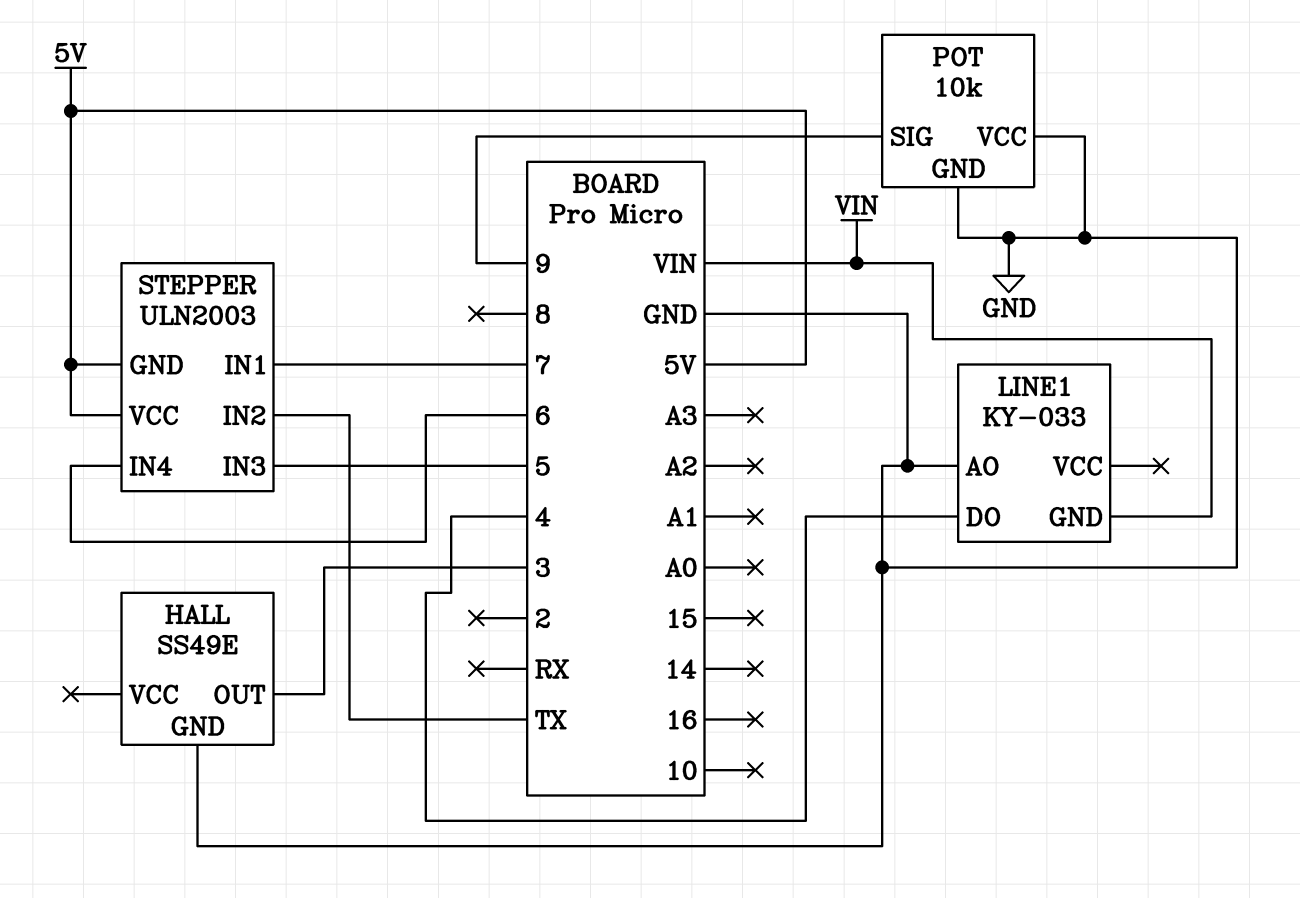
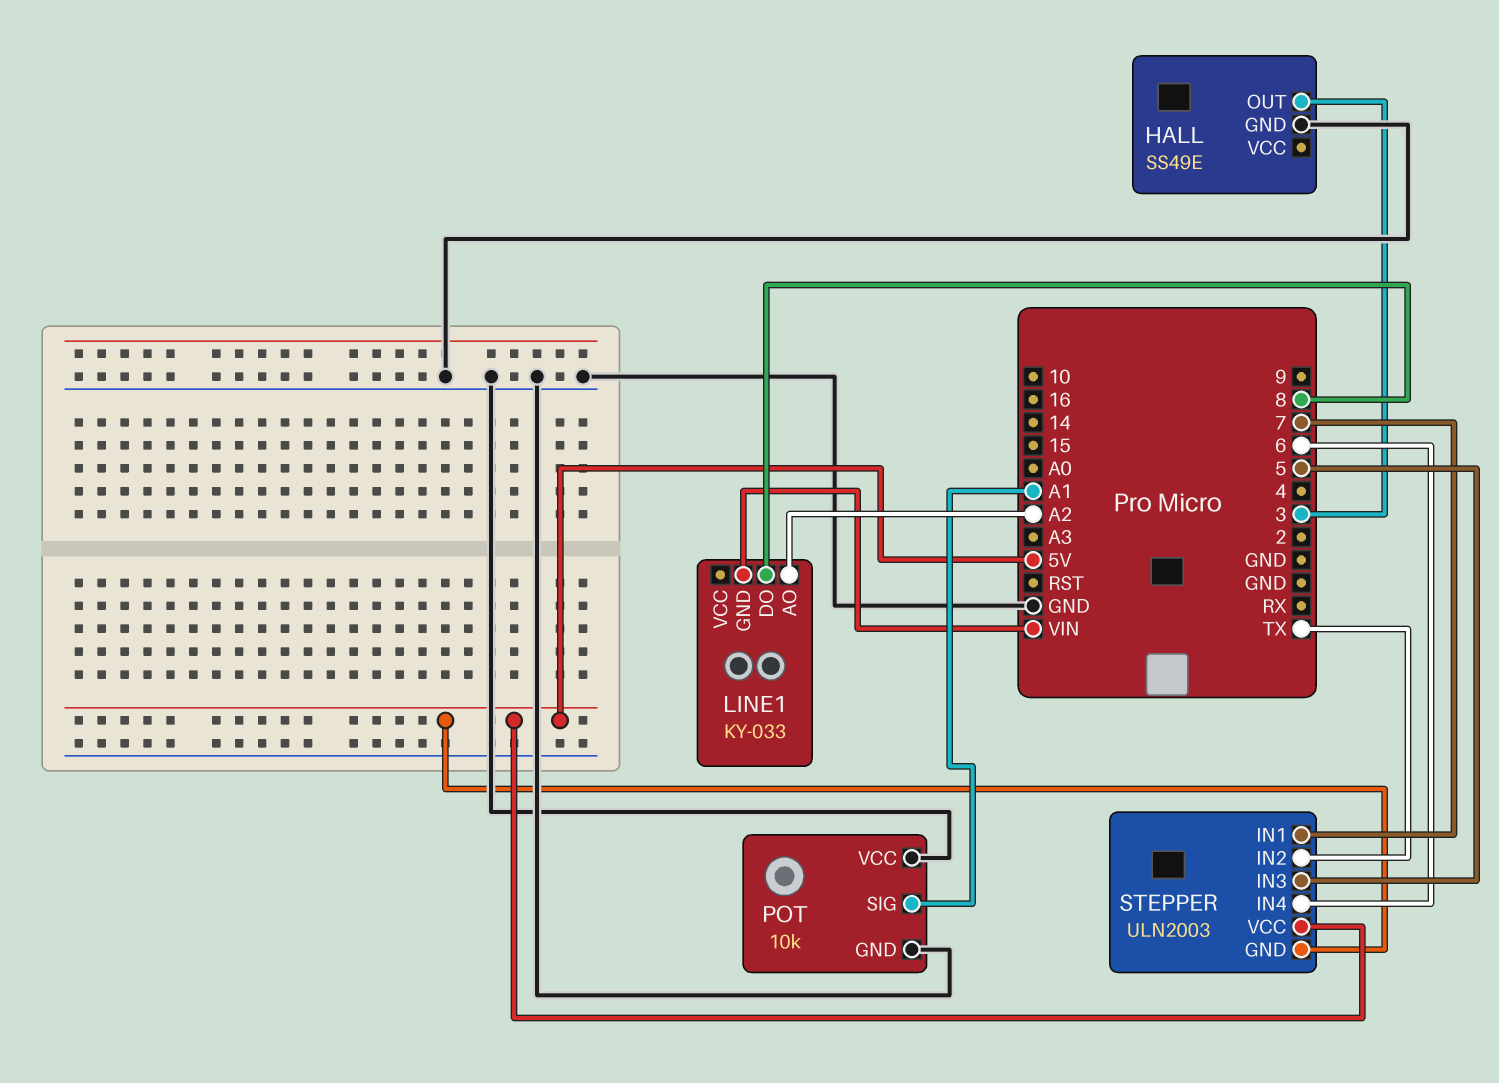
LINE1 pin AO: GND -> A2
LINE1 pin DO: 4 -> 8
POT pin SIG: 9 -> A1

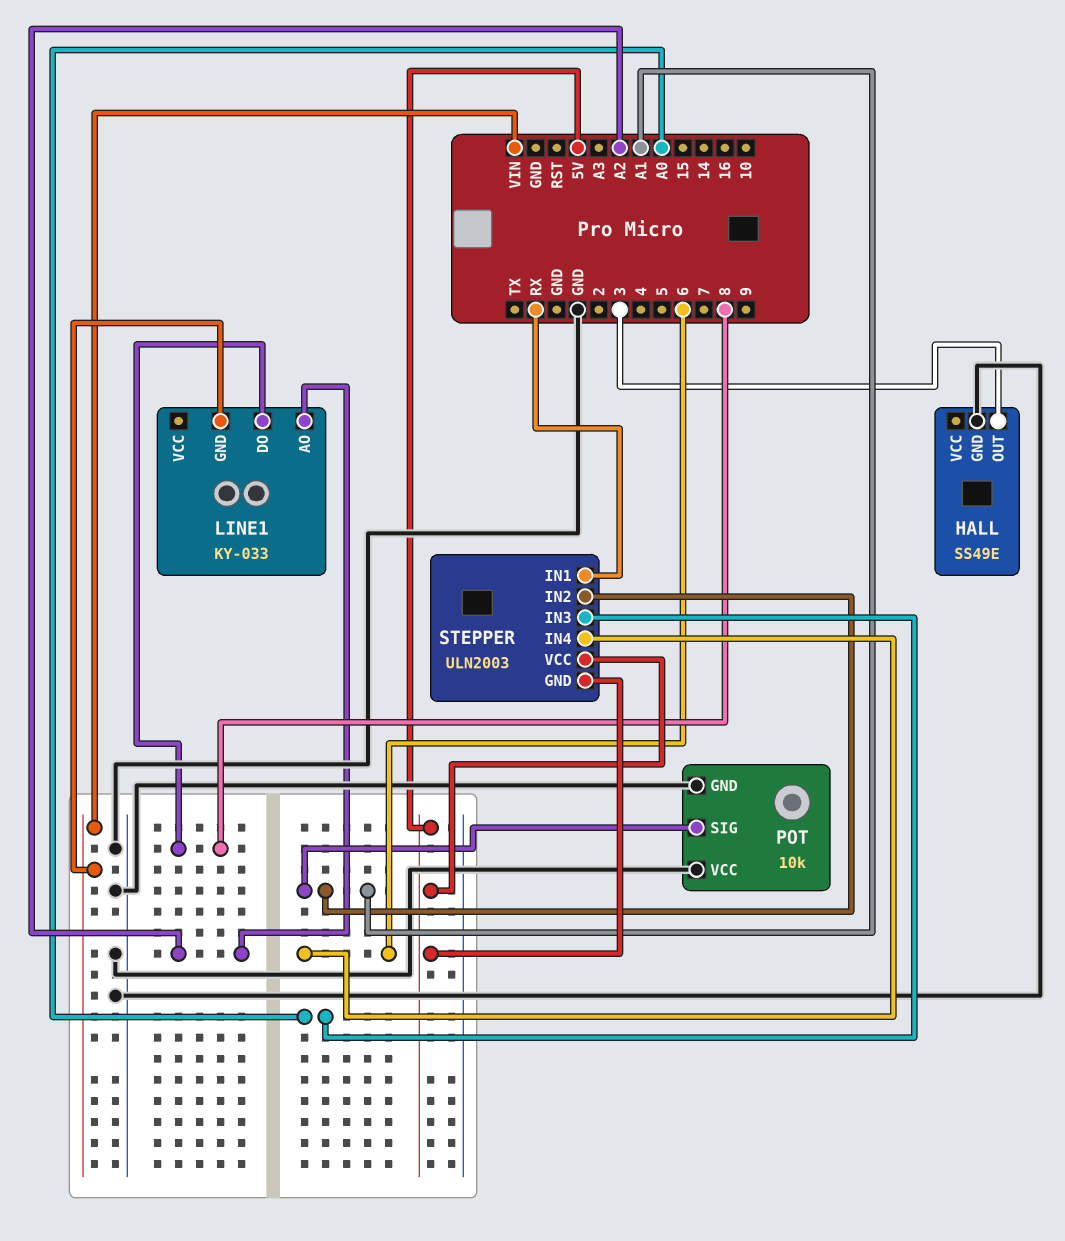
STEPPER pin IN1: 7 -> RX
STEPPER pin IN2: TX -> A1
STEPPER pin IN3: 5 -> A0

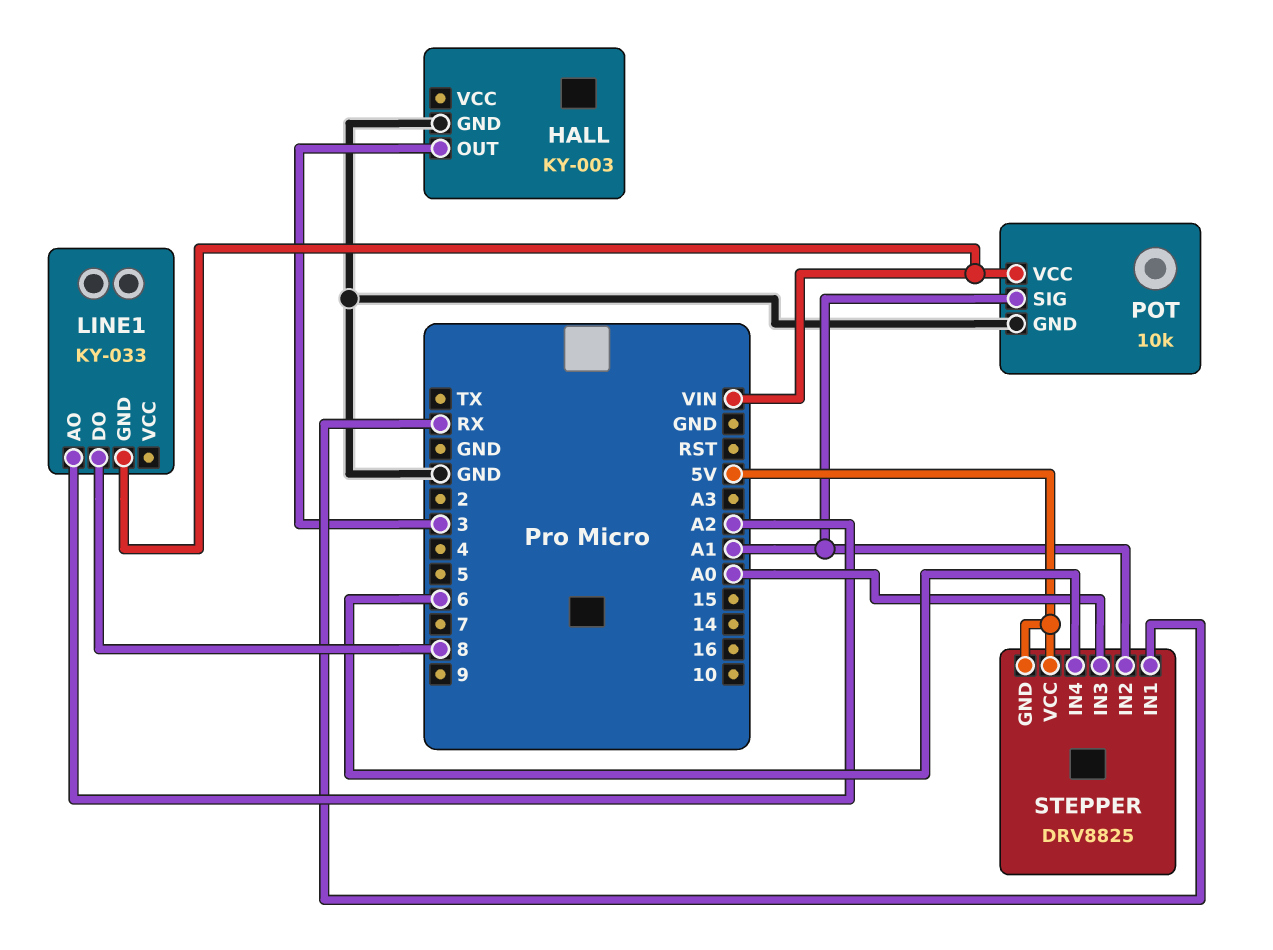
HALL: SS49E -> KY-003
POT pin VCC: GND -> VIN
STEPPER: ULN2003 -> DRV8825

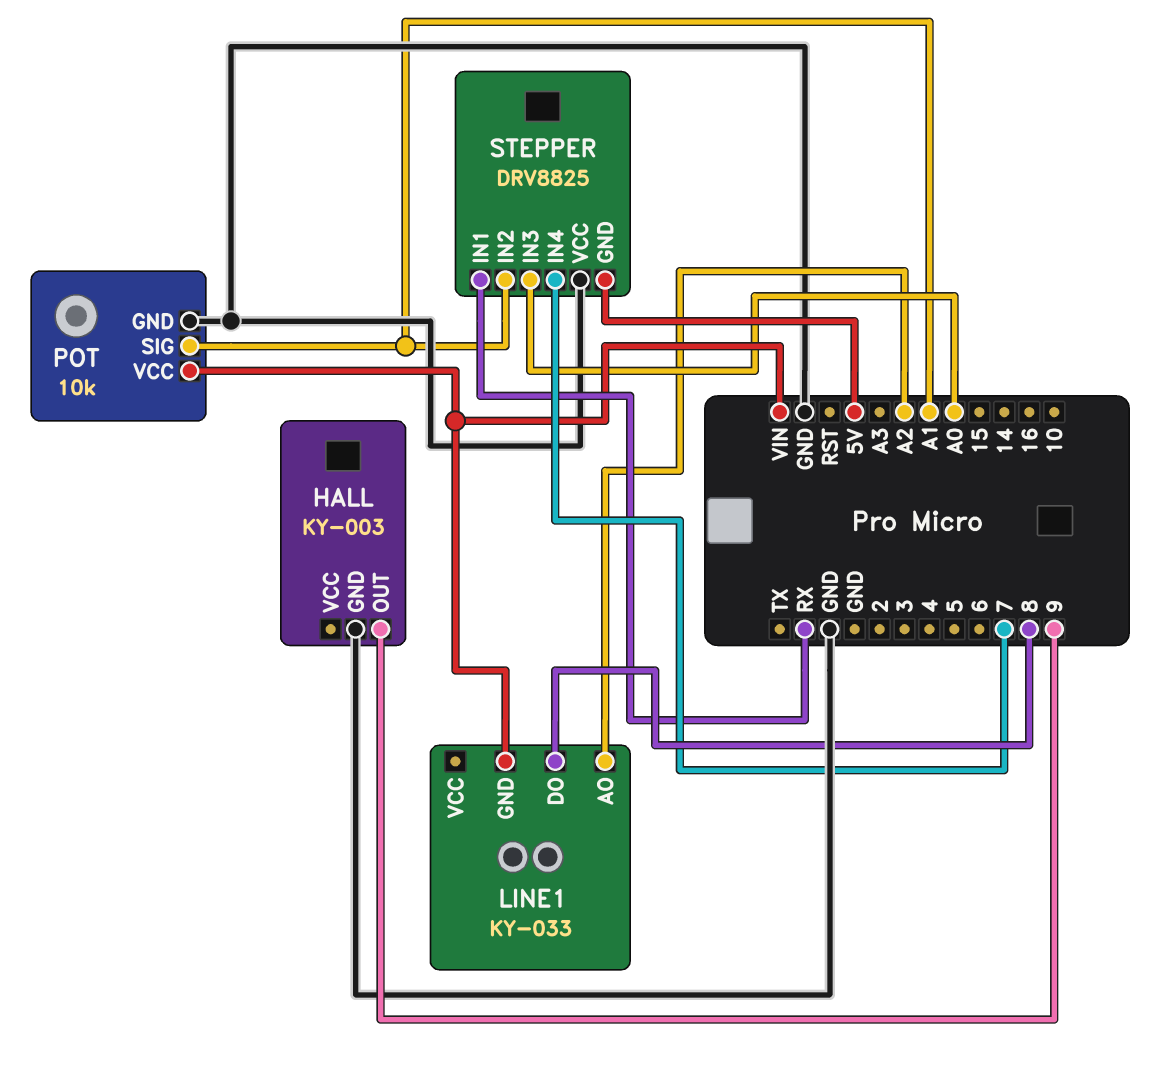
HALL pin OUT: 3 -> 9
STEPPER pin IN4: 6 -> 7
STEPPER pin VCC: 5V -> GND

